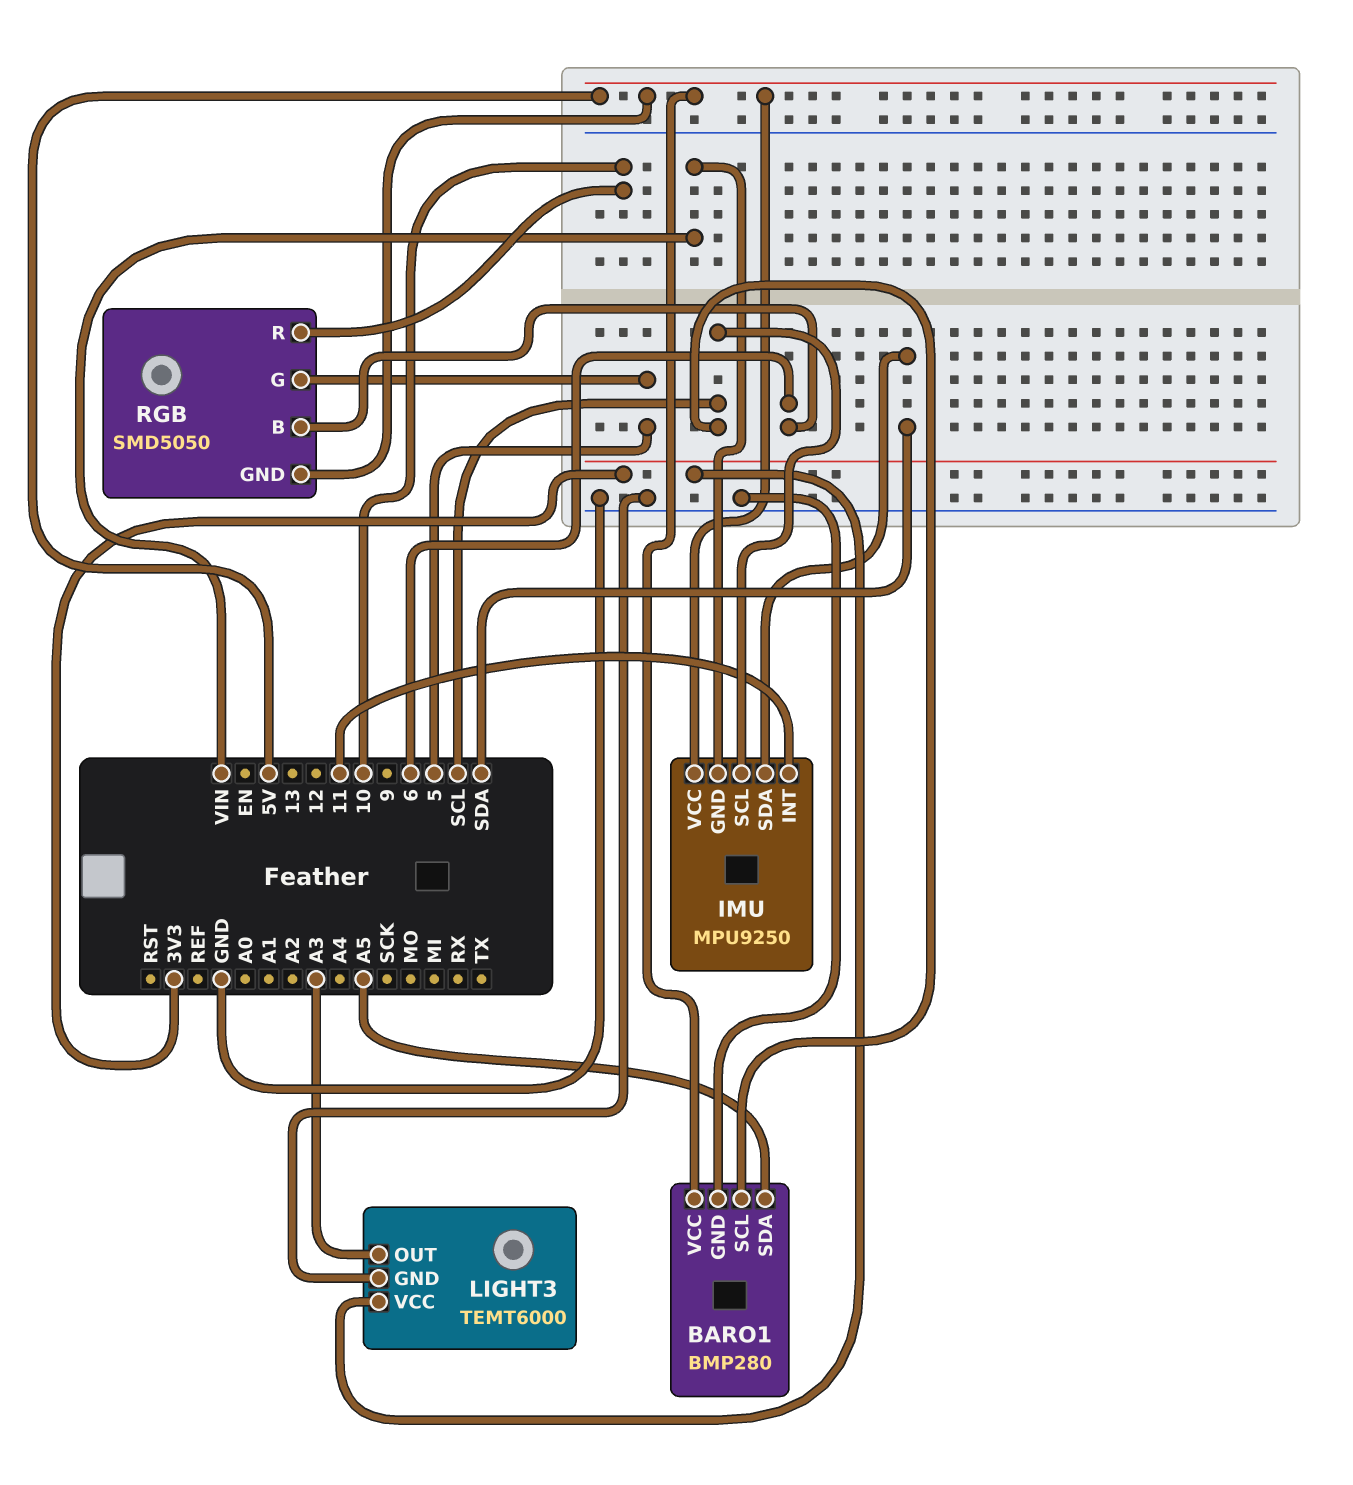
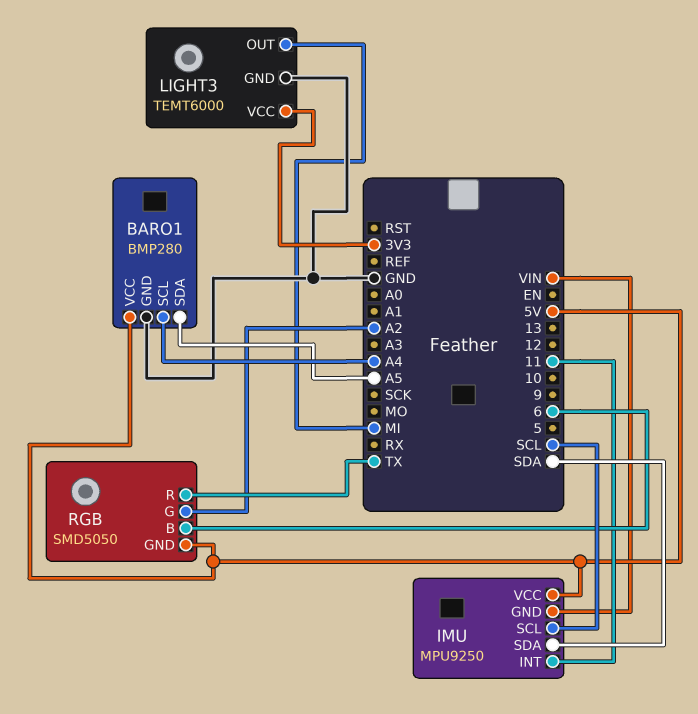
BARO1 pin SCL: SCL -> A4
LIGHT3 pin OUT: A3 -> MI
RGB pin G: 5 -> A2
RGB pin R: 10 -> TX

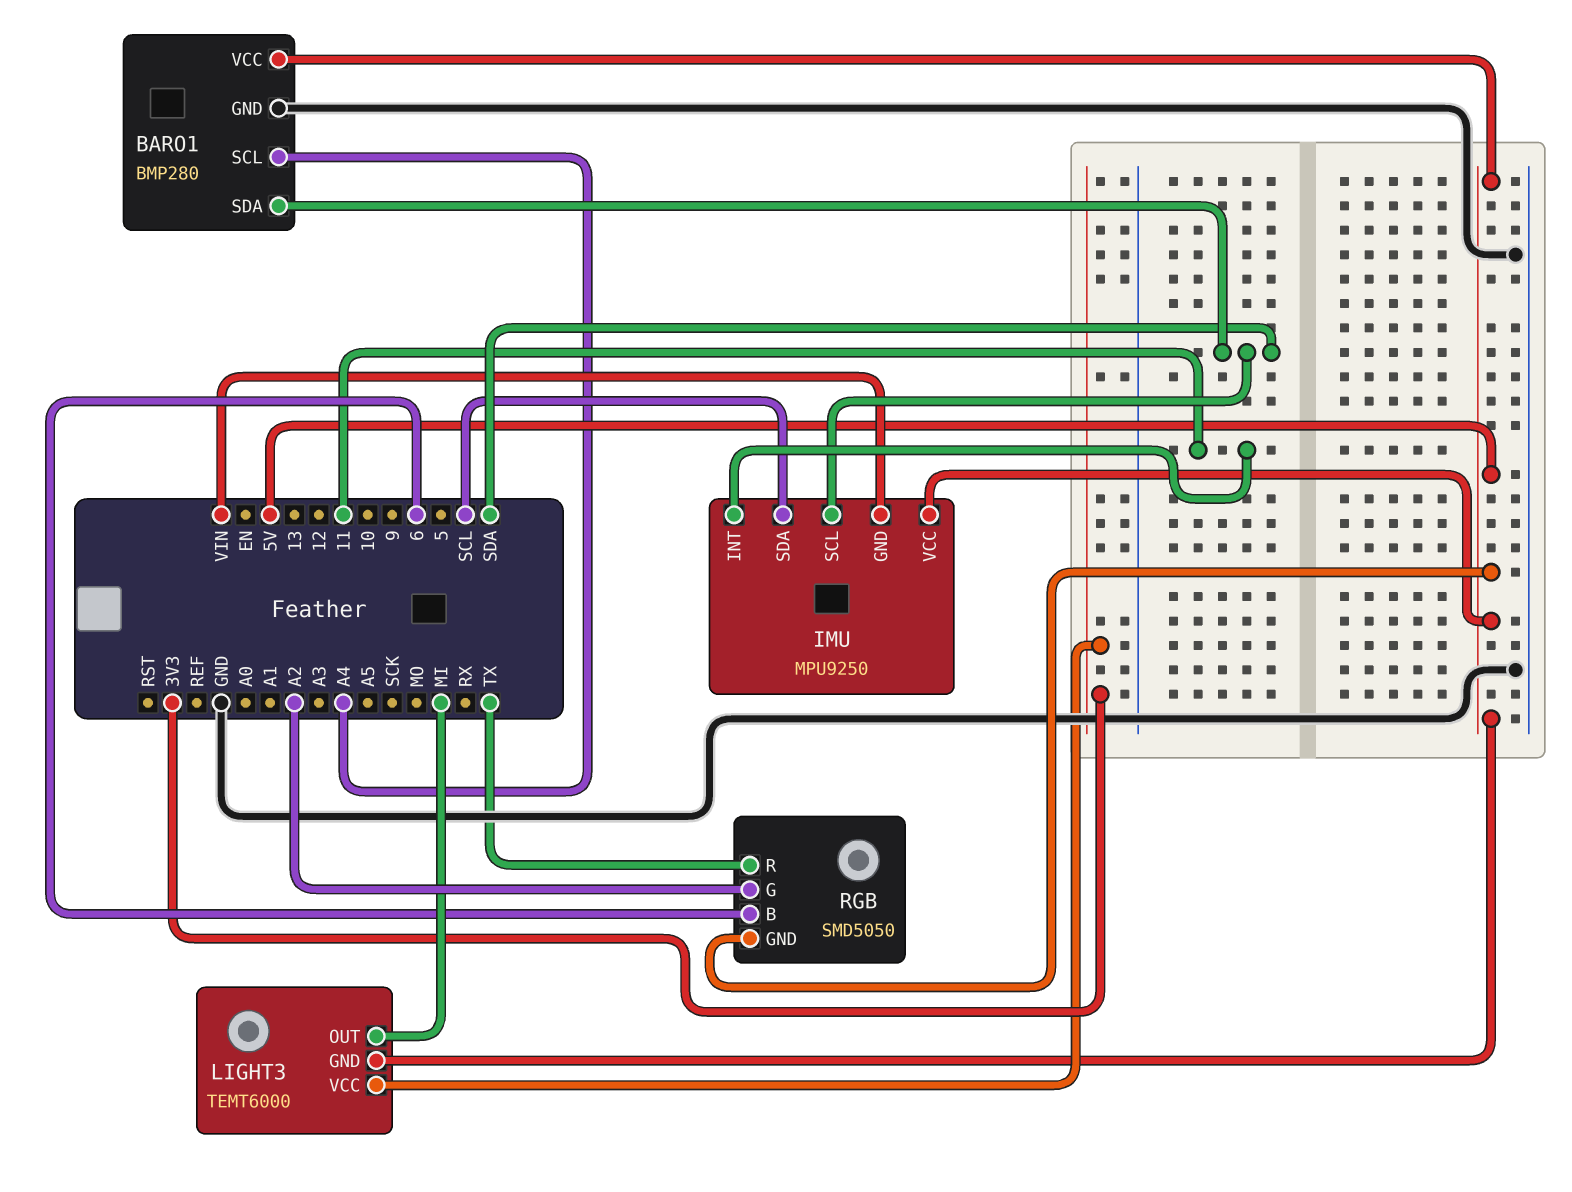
BARO1 pin SDA: A5 -> SDA
IMU pin SCL: SCL -> SDA
IMU pin SDA: SDA -> SCL
LIGHT3 pin GND: GND -> 5V

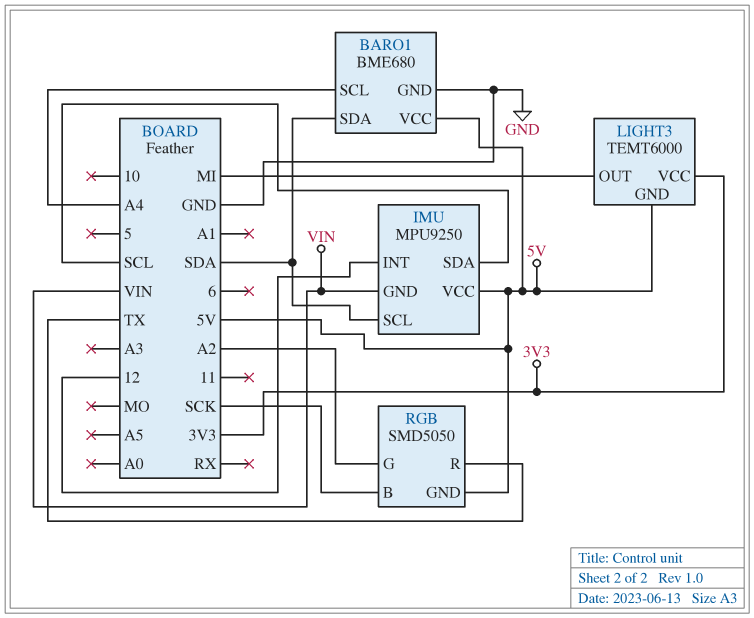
BARO1: BMP280 -> BME680
IMU pin INT: 11 -> 12
RGB pin B: 6 -> SCK

